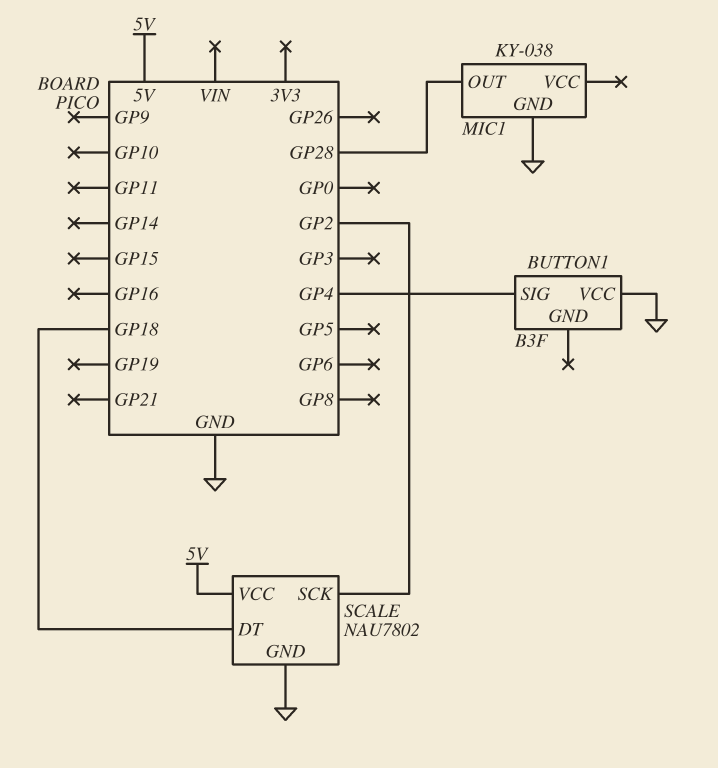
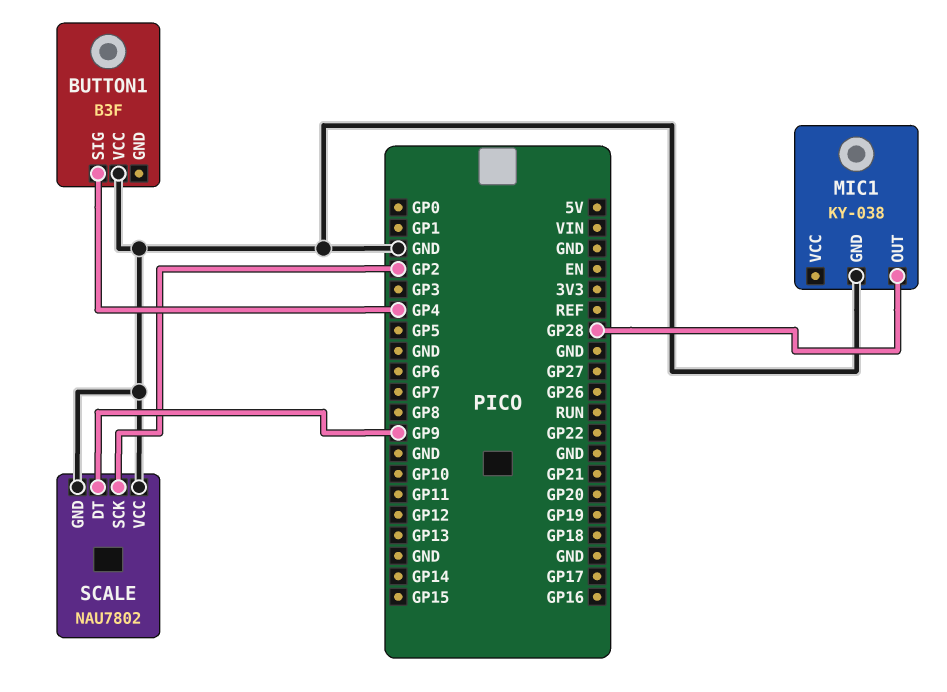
SCALE pin DT: GP18 -> GP9
SCALE pin VCC: 5V -> GND

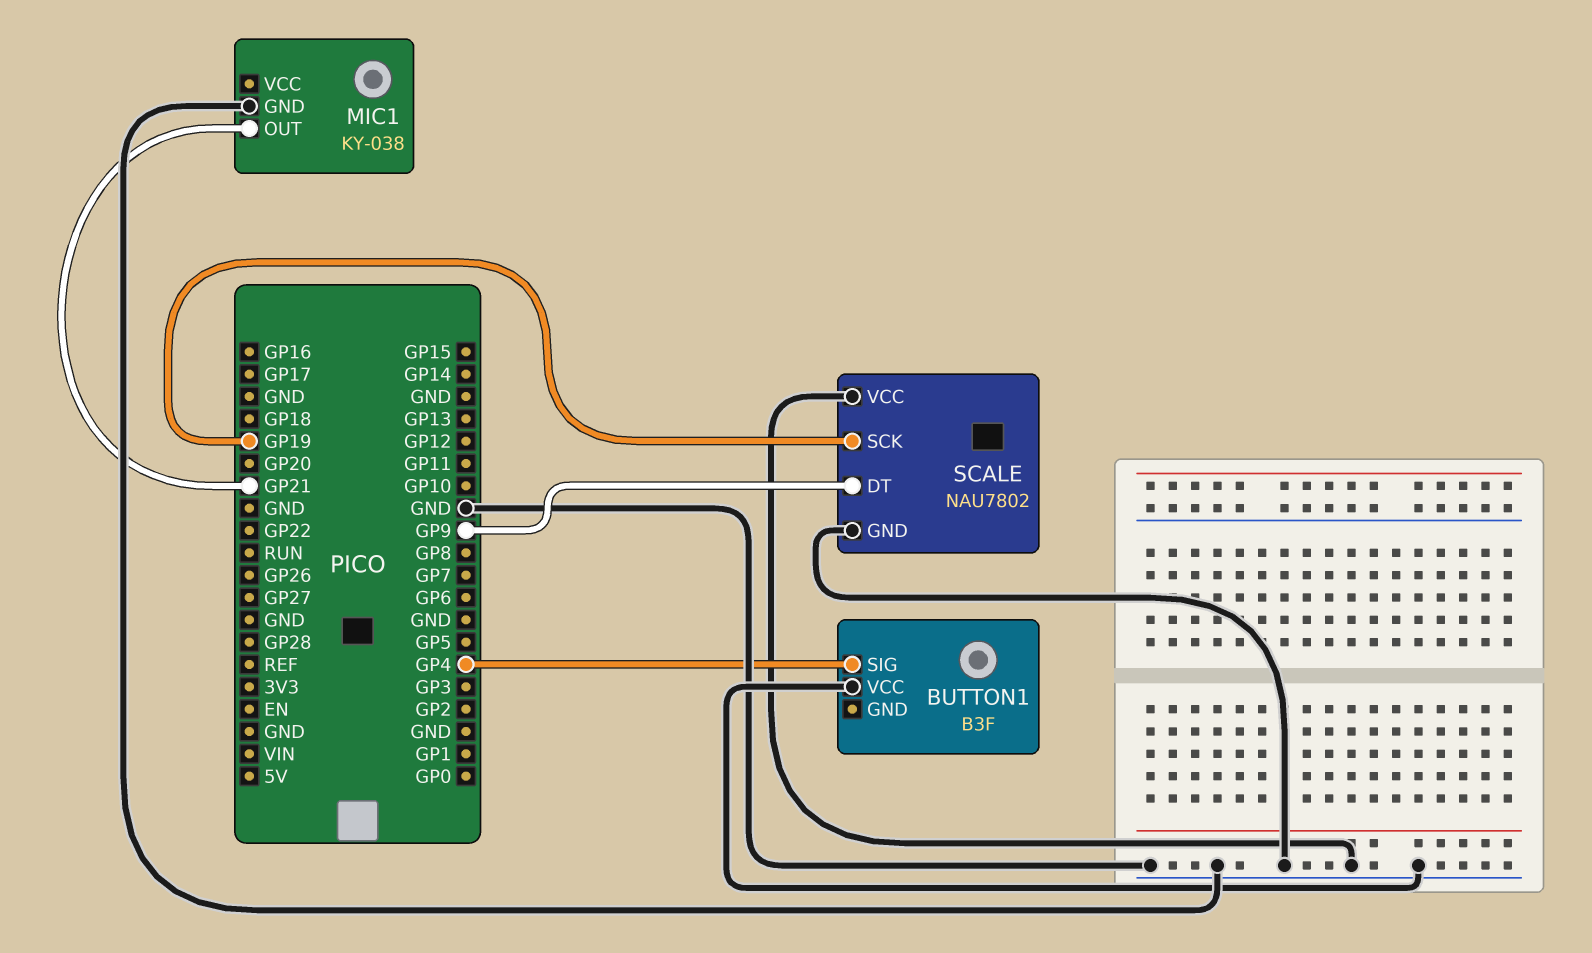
MIC1 pin OUT: GP28 -> GP21
SCALE pin SCK: GP2 -> GP19

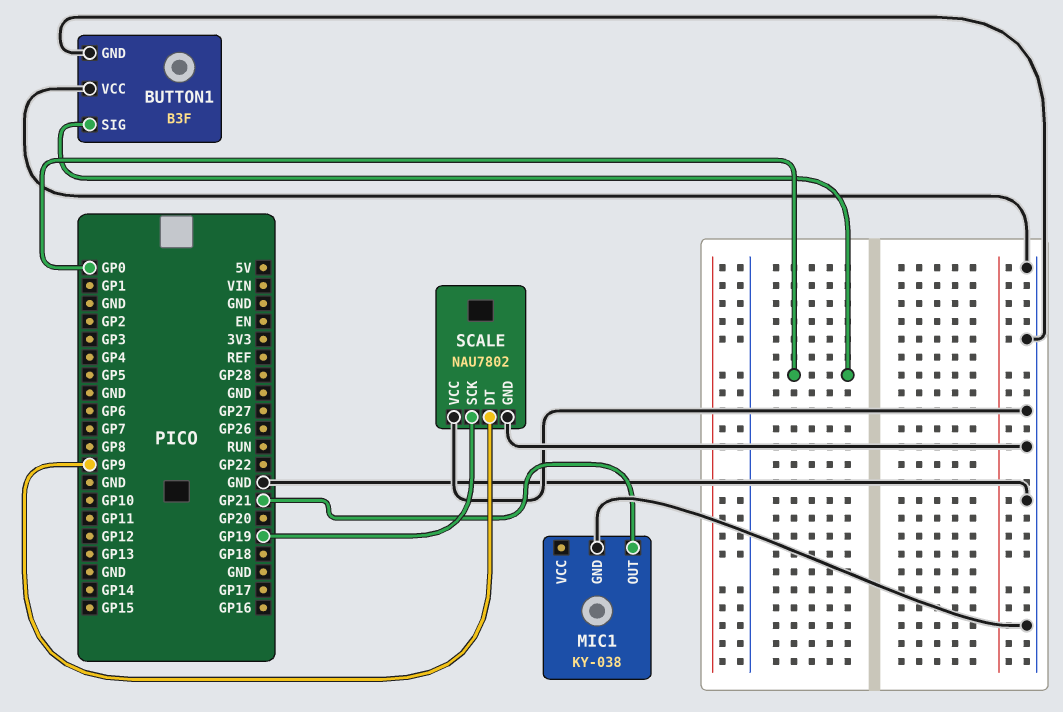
BUTTON1 pin GND: none -> GND
BUTTON1 pin SIG: GP4 -> GP0

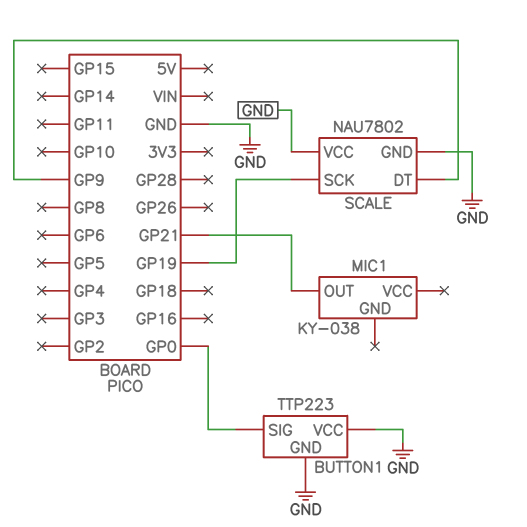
BUTTON1: B3F -> TTP223
MIC1 pin GND: GND -> none

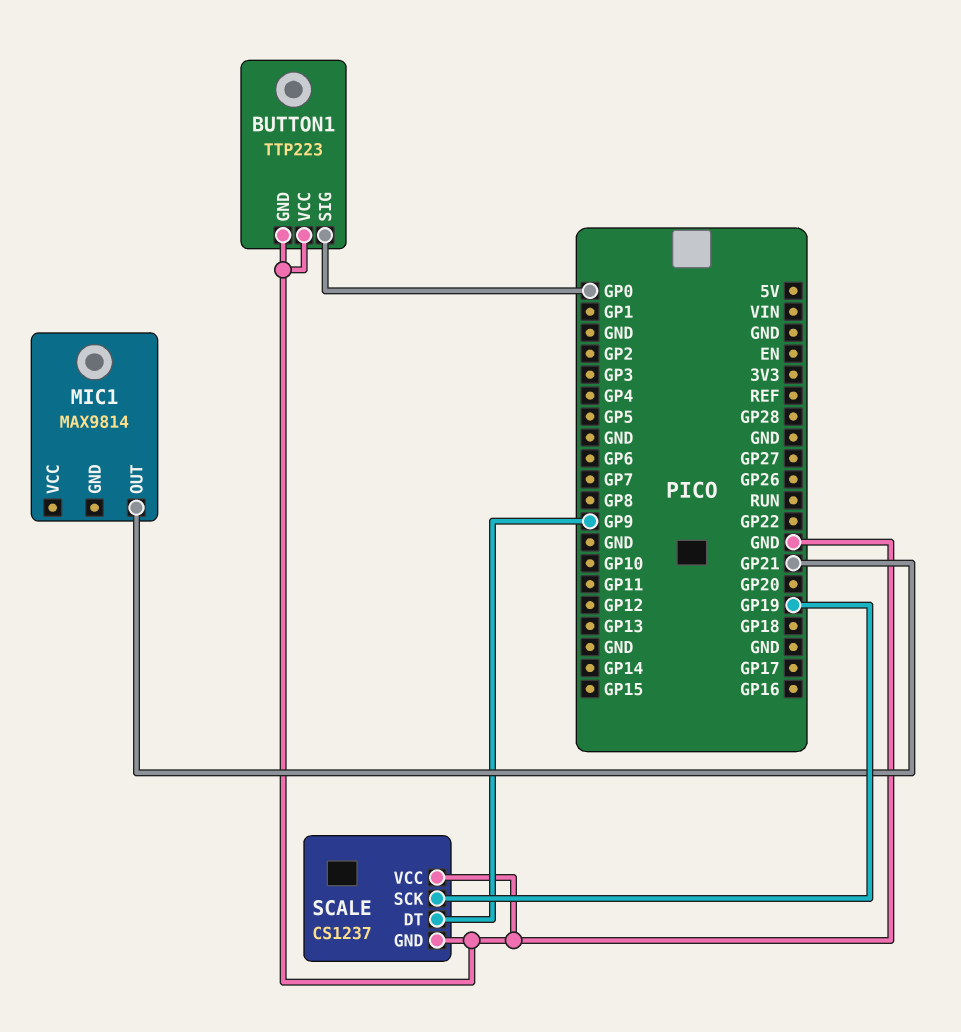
MIC1: KY-038 -> MAX9814
SCALE: NAU7802 -> CS1237

